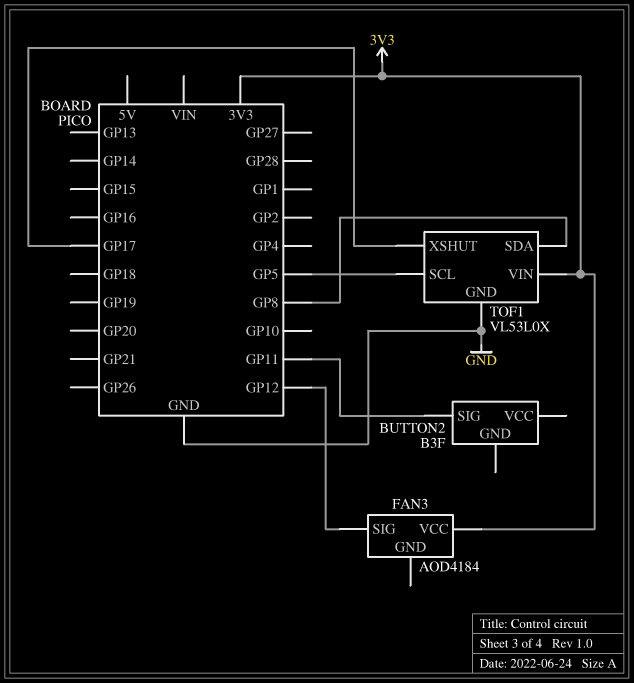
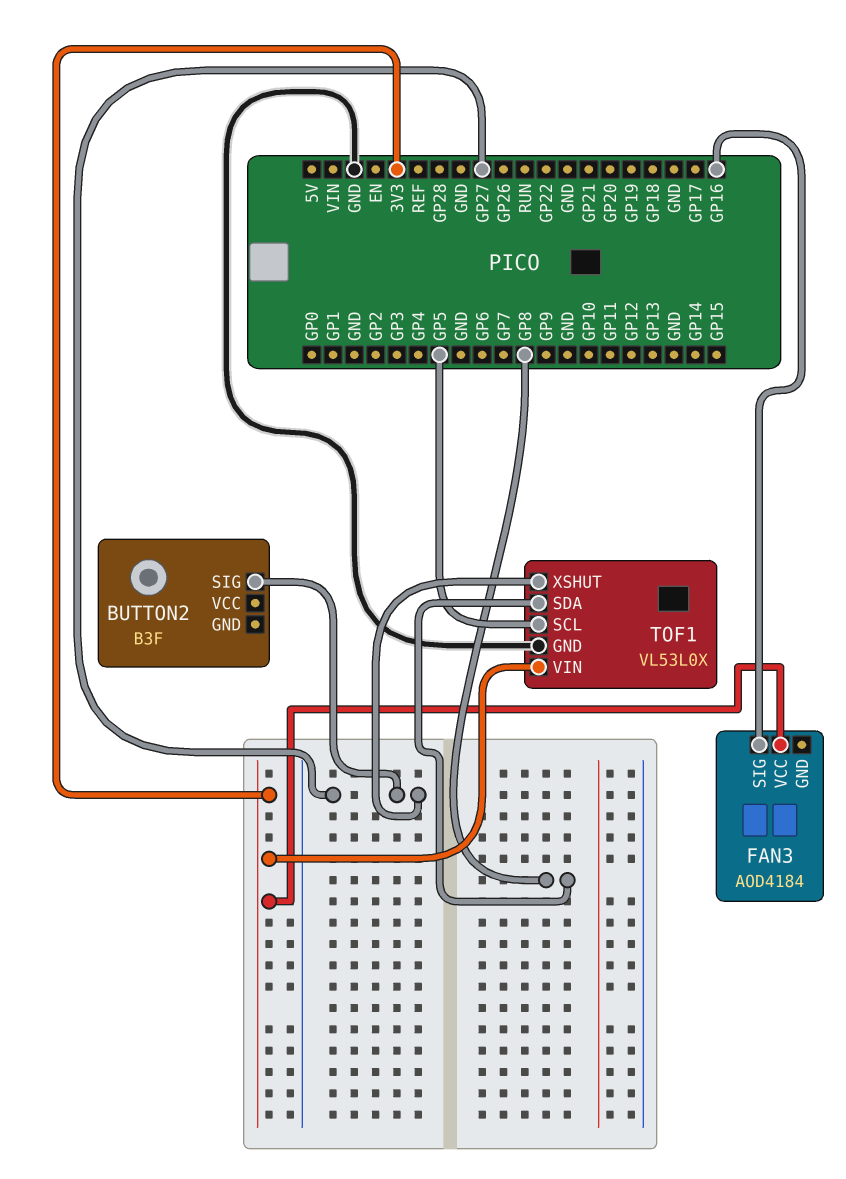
BUTTON2 pin SIG: GP11 -> GP27
FAN3 pin SIG: GP12 -> GP16
TOF1 pin XSHUT: GP17 -> GP27

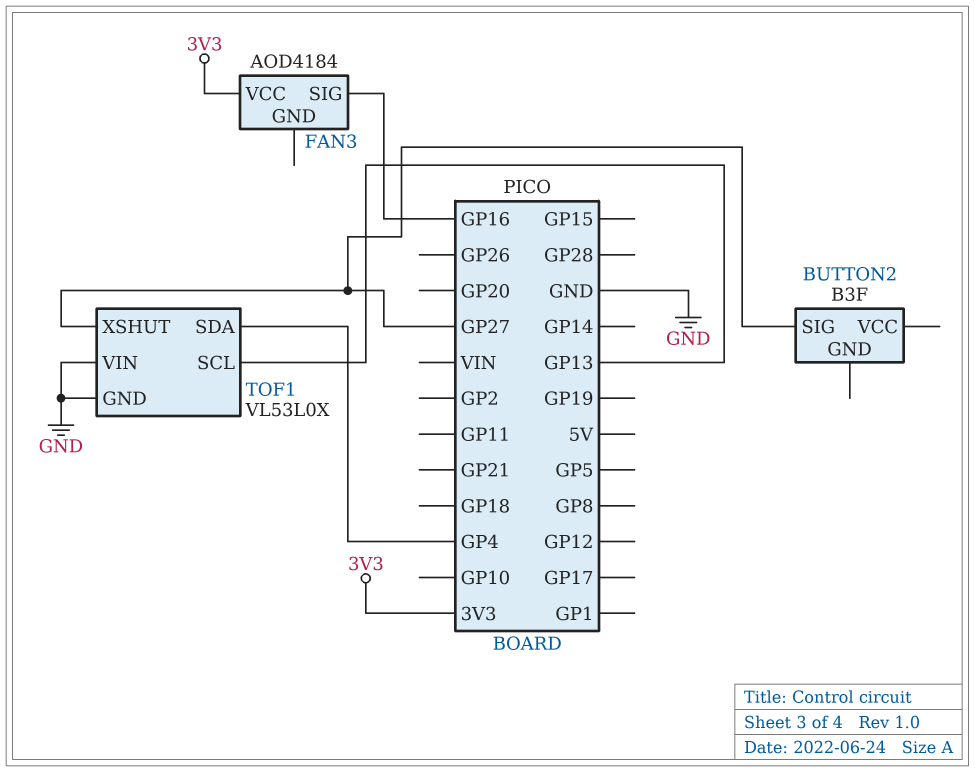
TOF1 pin SCL: GP5 -> GP13
TOF1 pin SDA: GP8 -> GP4
TOF1 pin VIN: 3V3 -> GND

